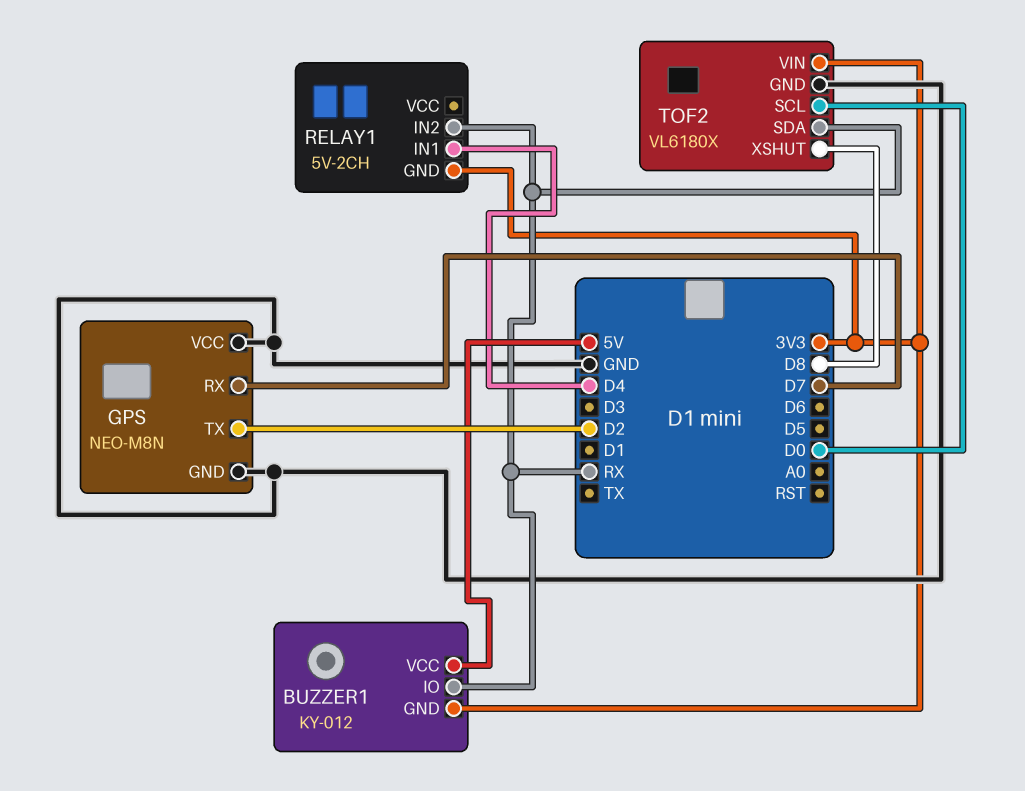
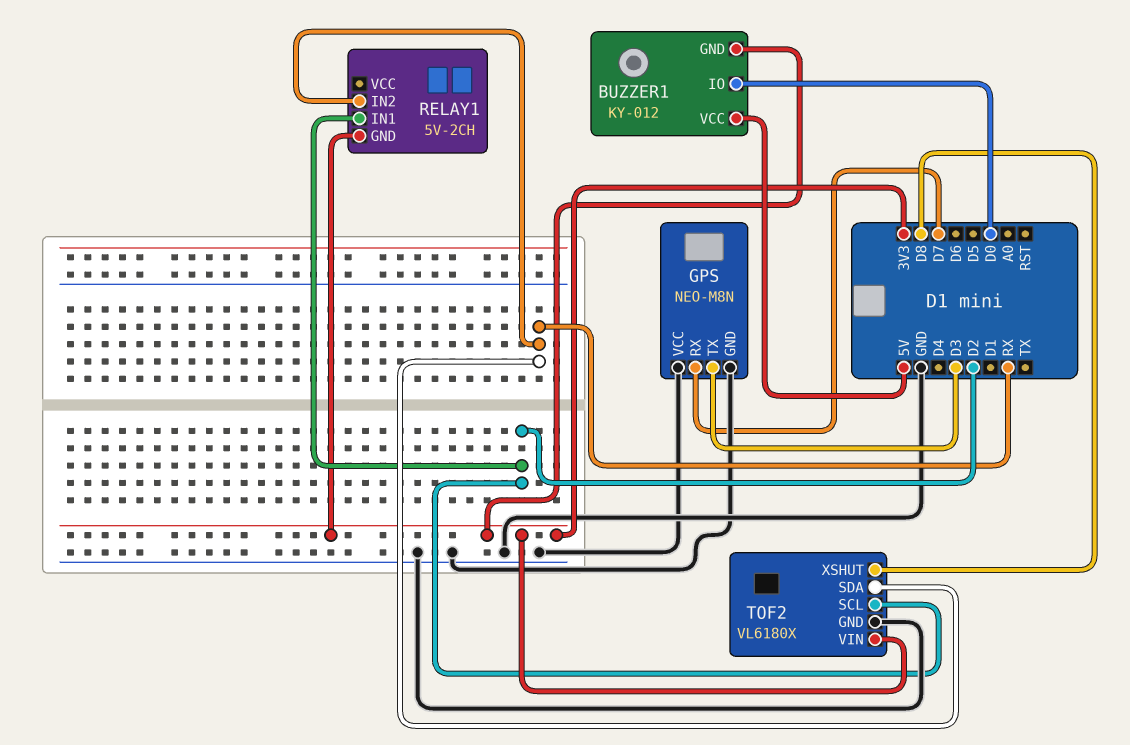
BUZZER1 pin IO: RX -> D0
GPS pin TX: D2 -> D3
RELAY1 pin IN1: D4 -> D2
TOF2 pin SCL: D0 -> D2

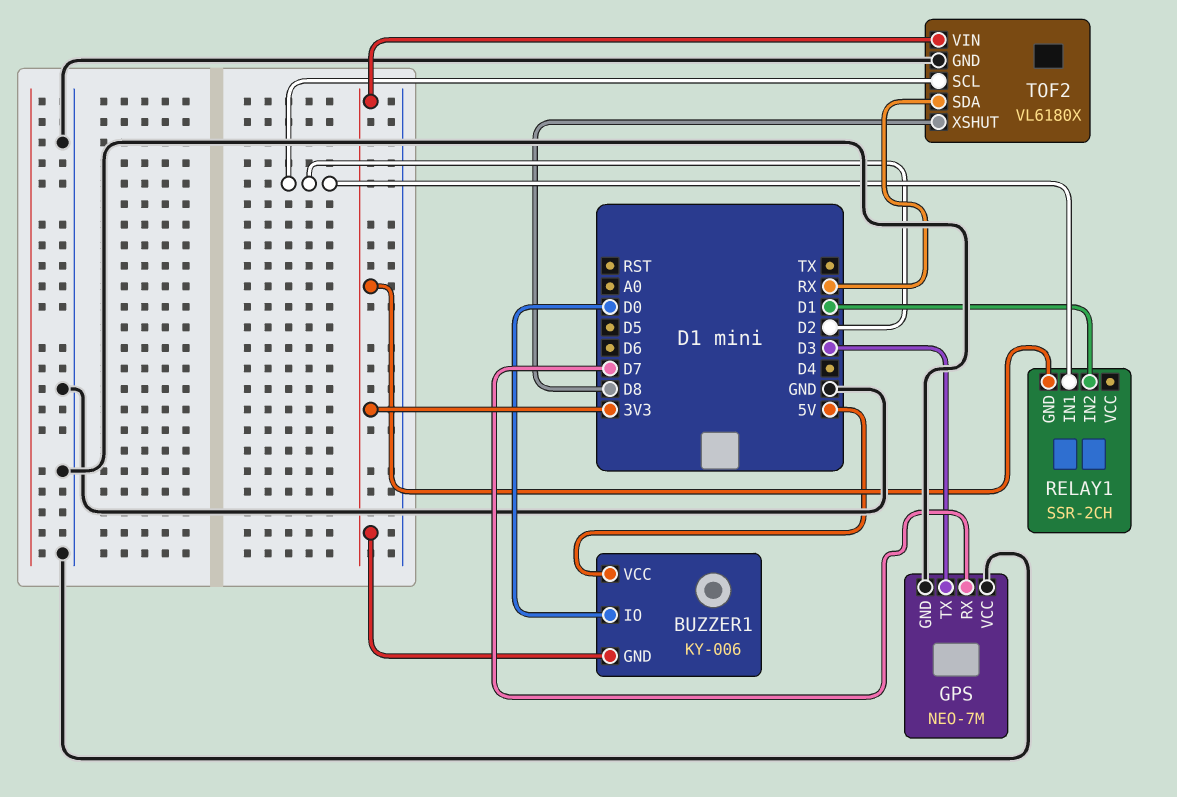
BUZZER1: KY-012 -> KY-006
GPS: NEO-M8N -> NEO-7M
RELAY1: 5V-2CH -> SSR-2CH
RELAY1 pin IN2: RX -> D1

